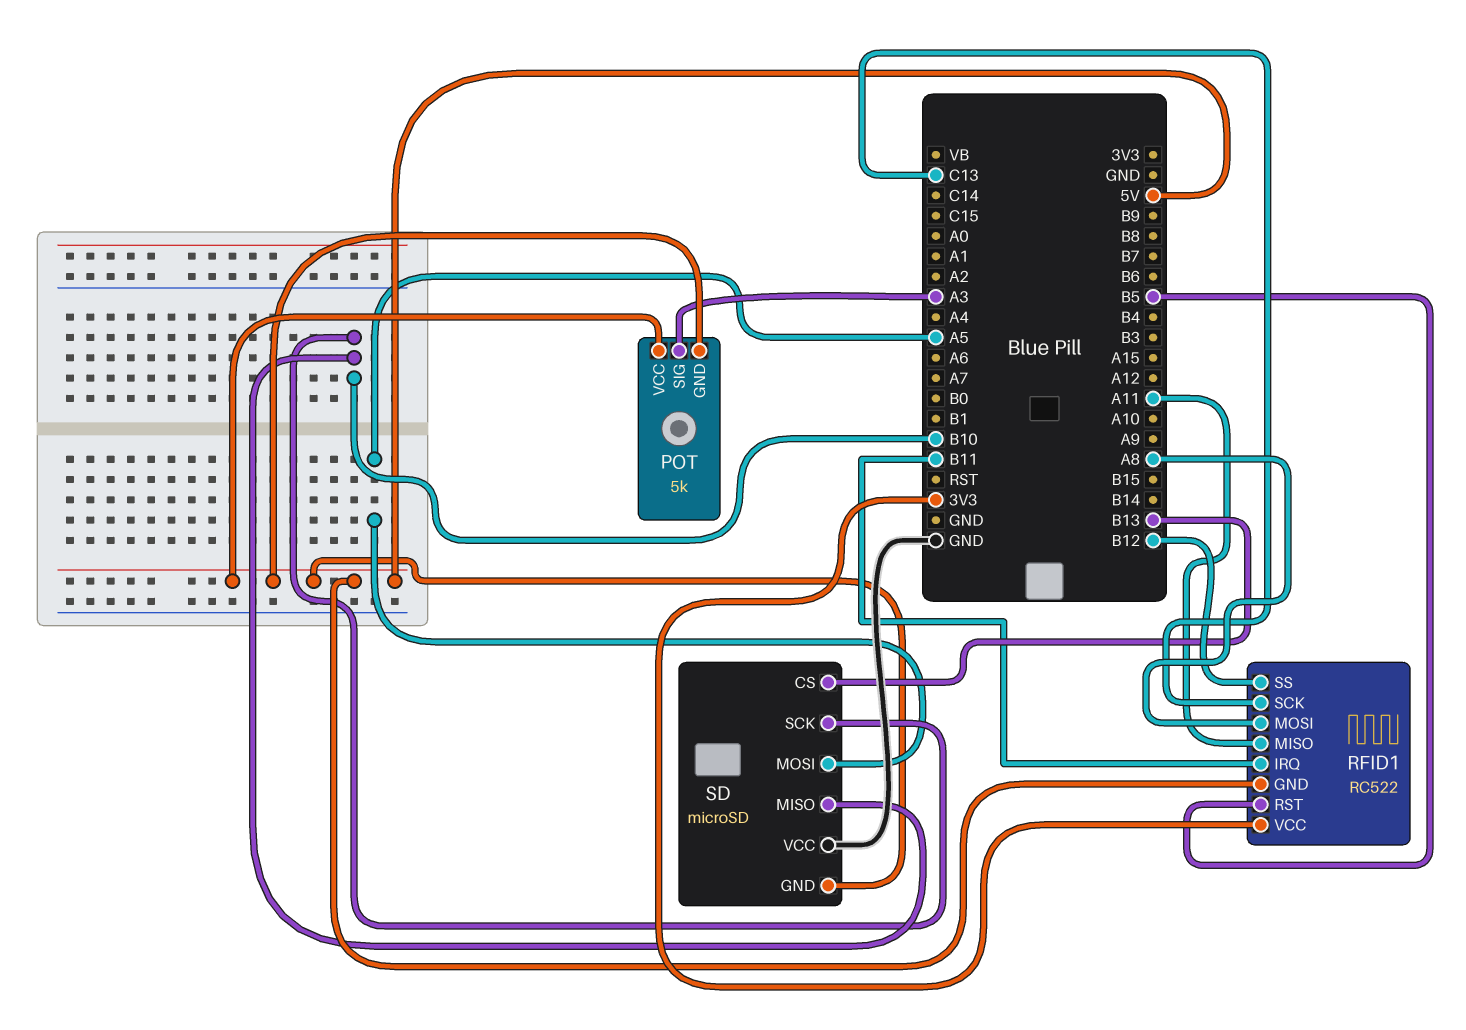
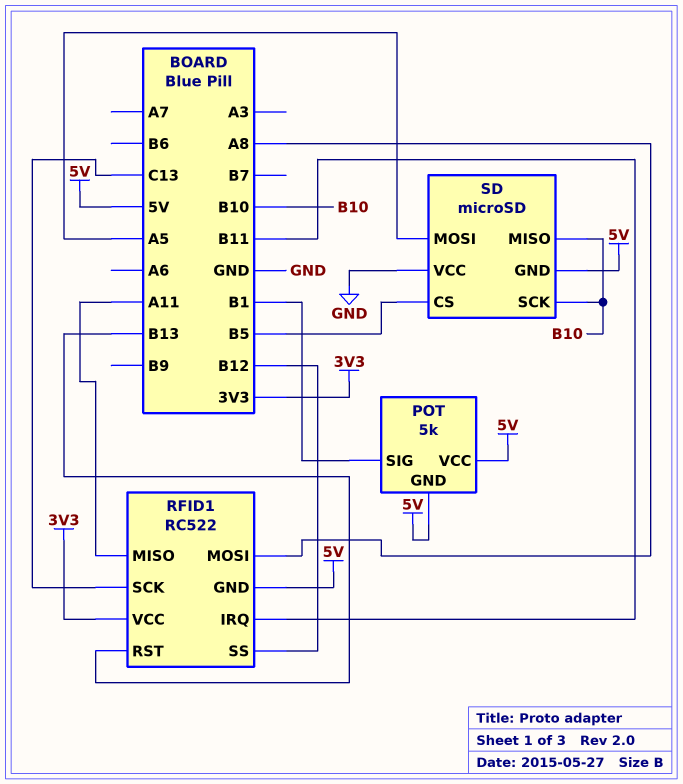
POT pin SIG: A3 -> B1
RFID1 pin RST: B5 -> B13
SD pin CS: B13 -> B5

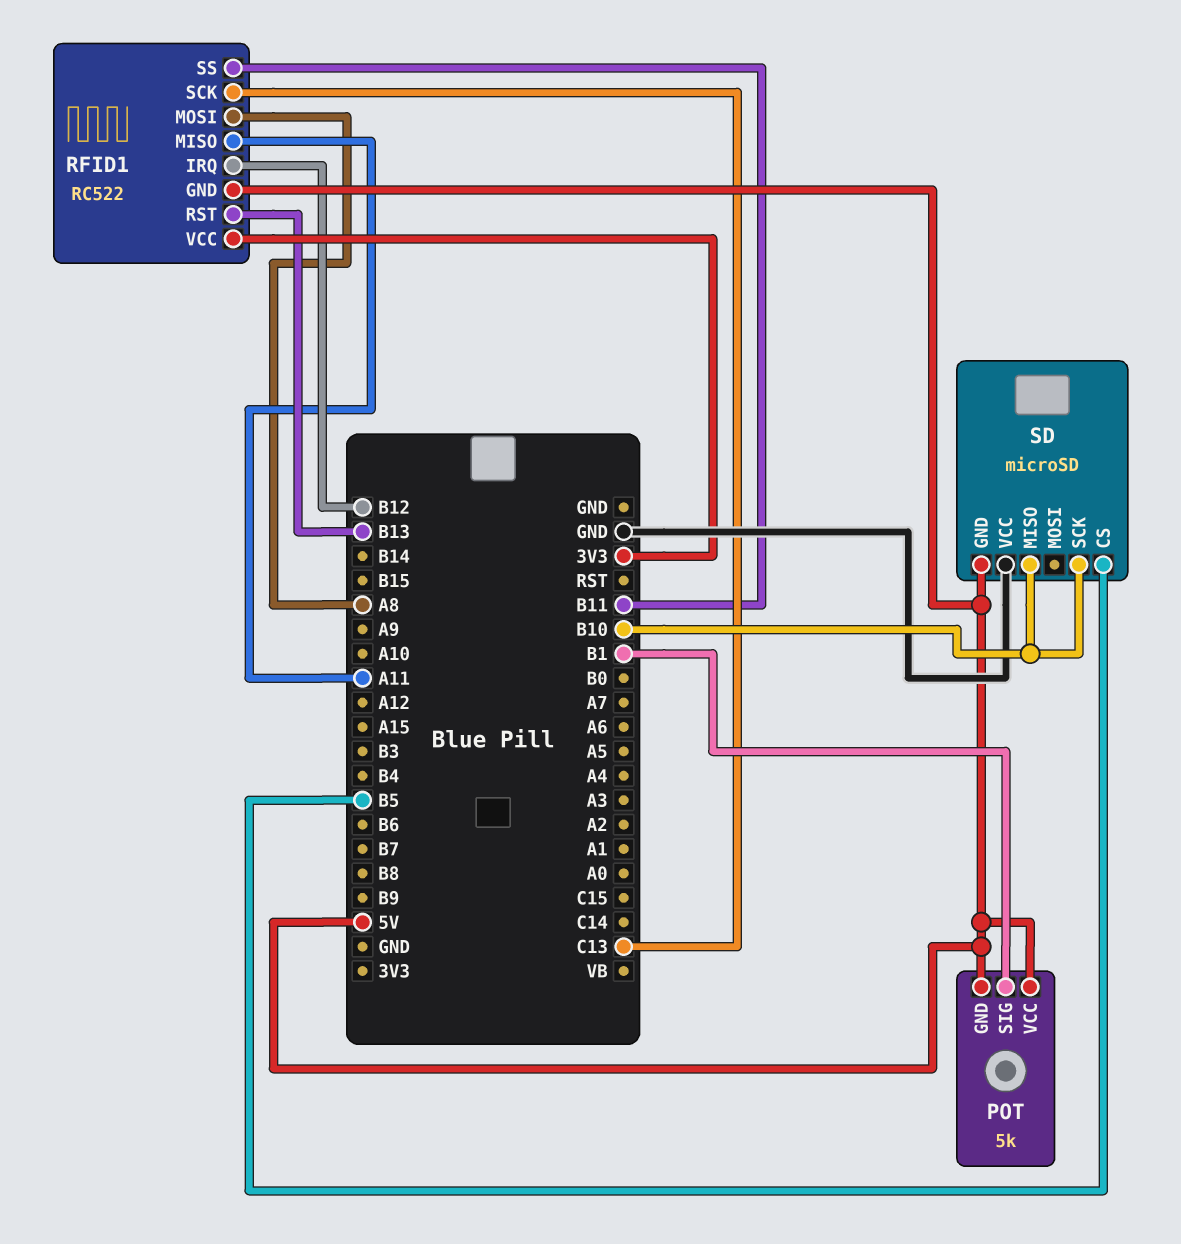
RFID1 pin IRQ: B11 -> B12
RFID1 pin SS: B12 -> B11
SD pin MOSI: A5 -> none

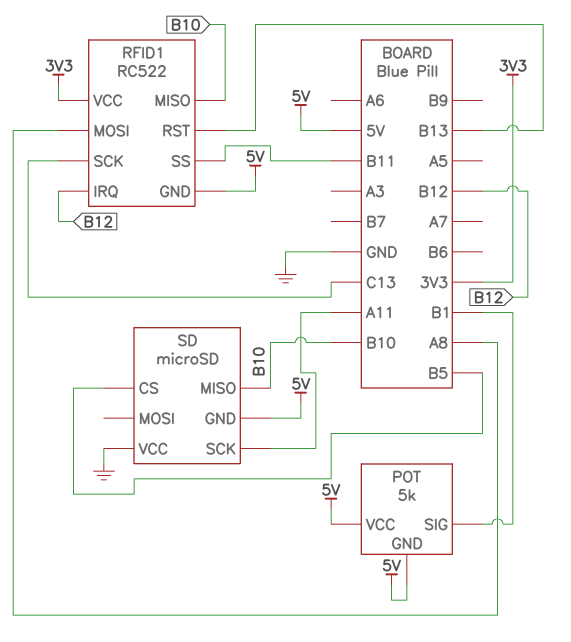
RFID1 pin MISO: A11 -> B10
SD pin SCK: B10 -> A11

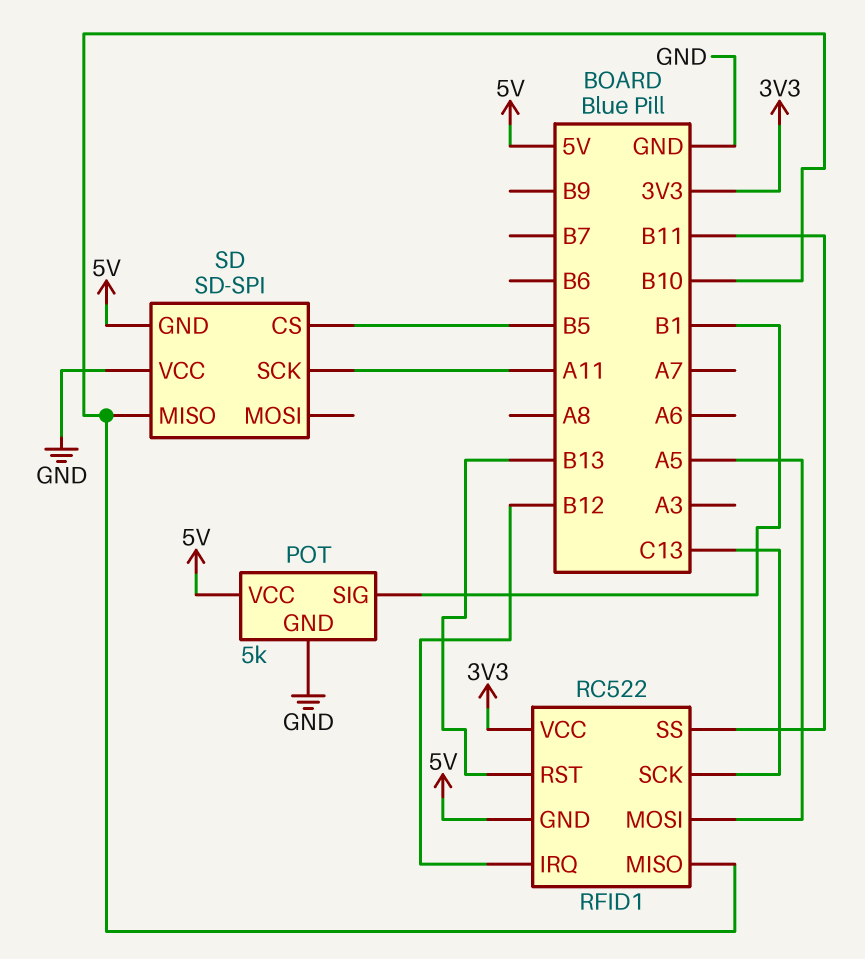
POT pin GND: 5V -> GND
RFID1 pin MOSI: A8 -> A5
SD: microSD -> SD-SPI

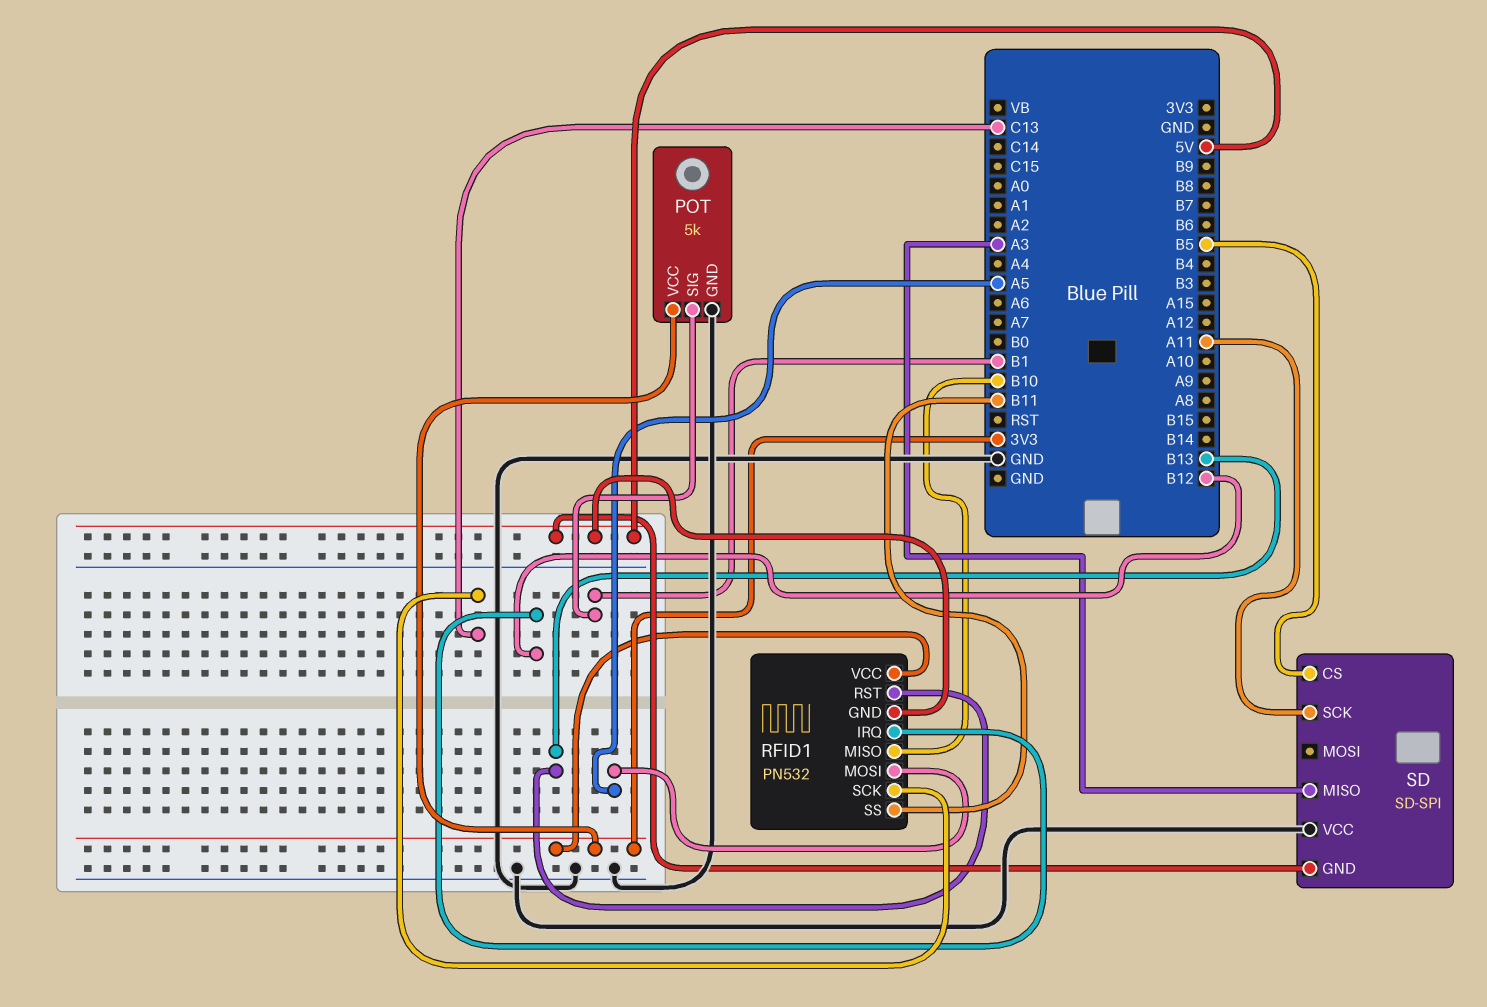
POT pin VCC: 5V -> 3V3
RFID1: RC522 -> PN532
SD pin MISO: B10 -> A3

